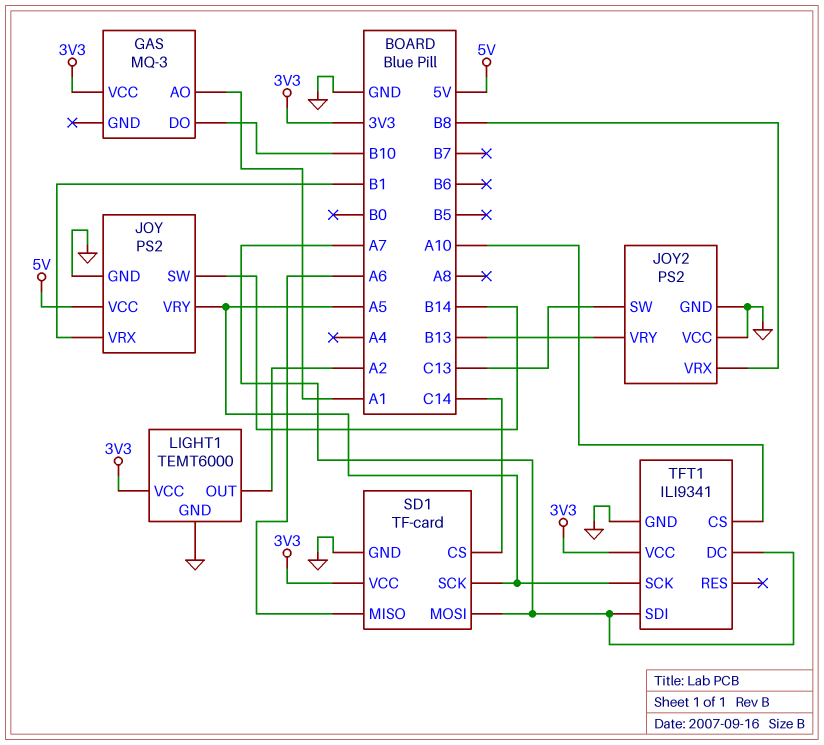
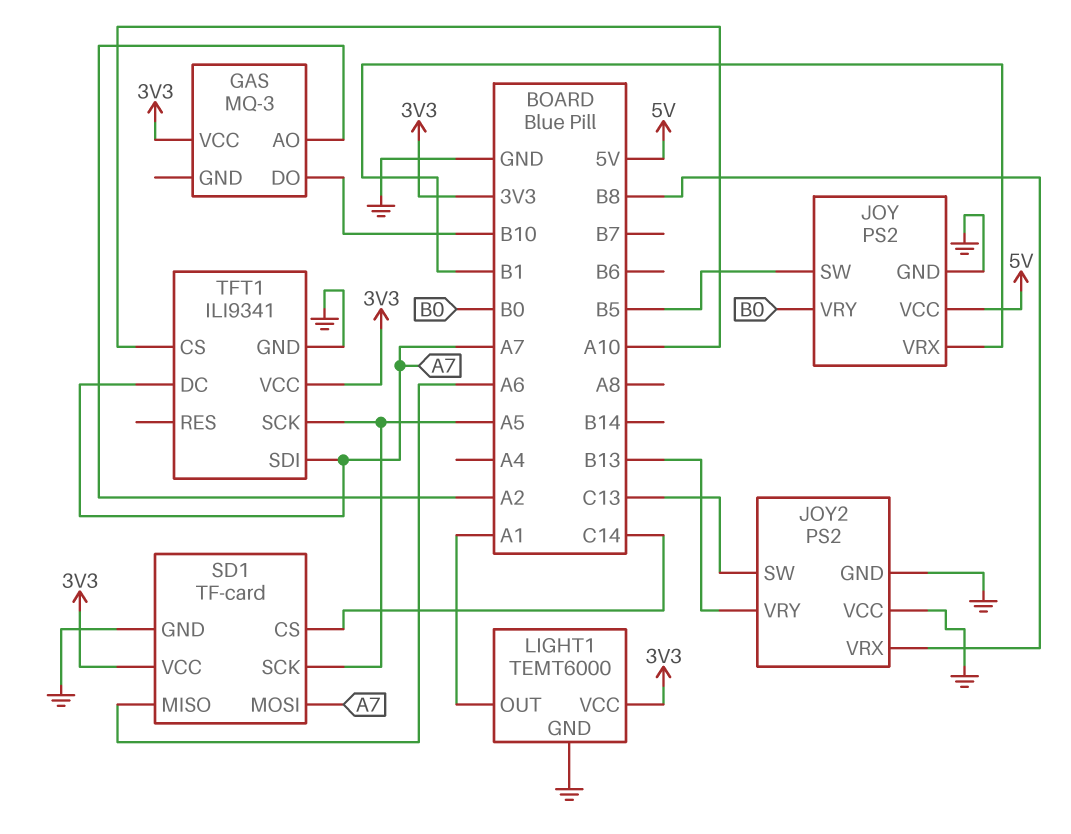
GAS pin AO: A1 -> A2
JOY pin SW: B14 -> B5
JOY pin VRY: A5 -> B0
LIGHT1 pin OUT: A2 -> A1

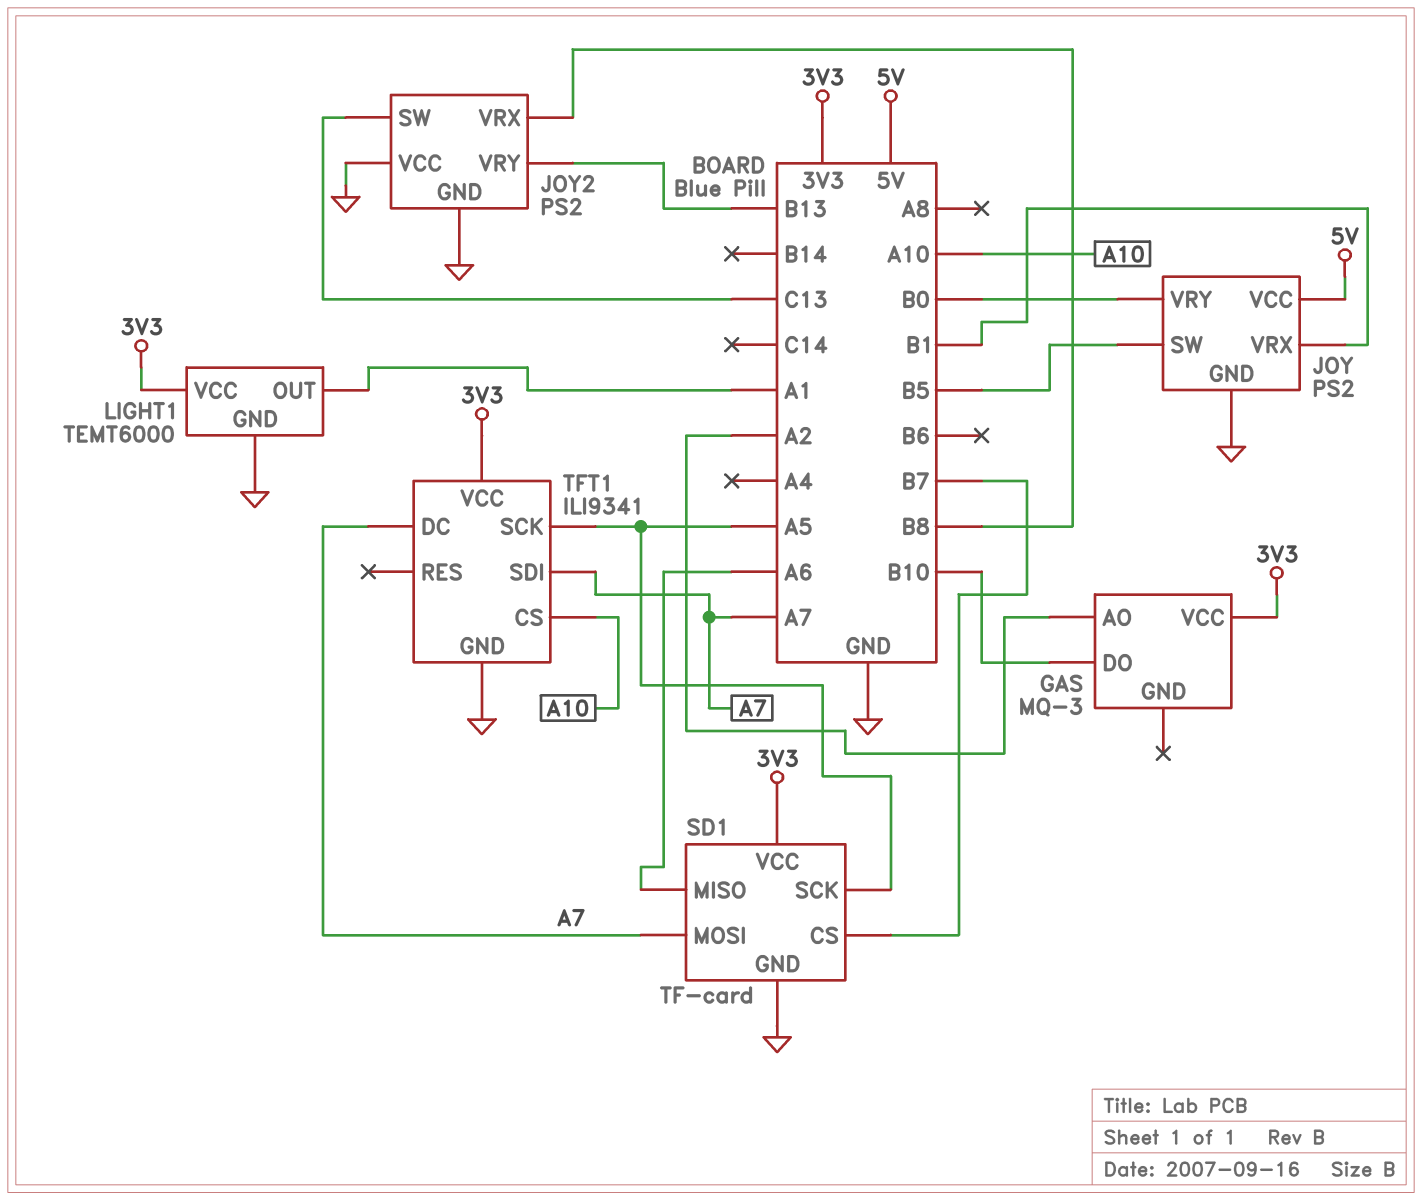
SD1 pin CS: C14 -> B7

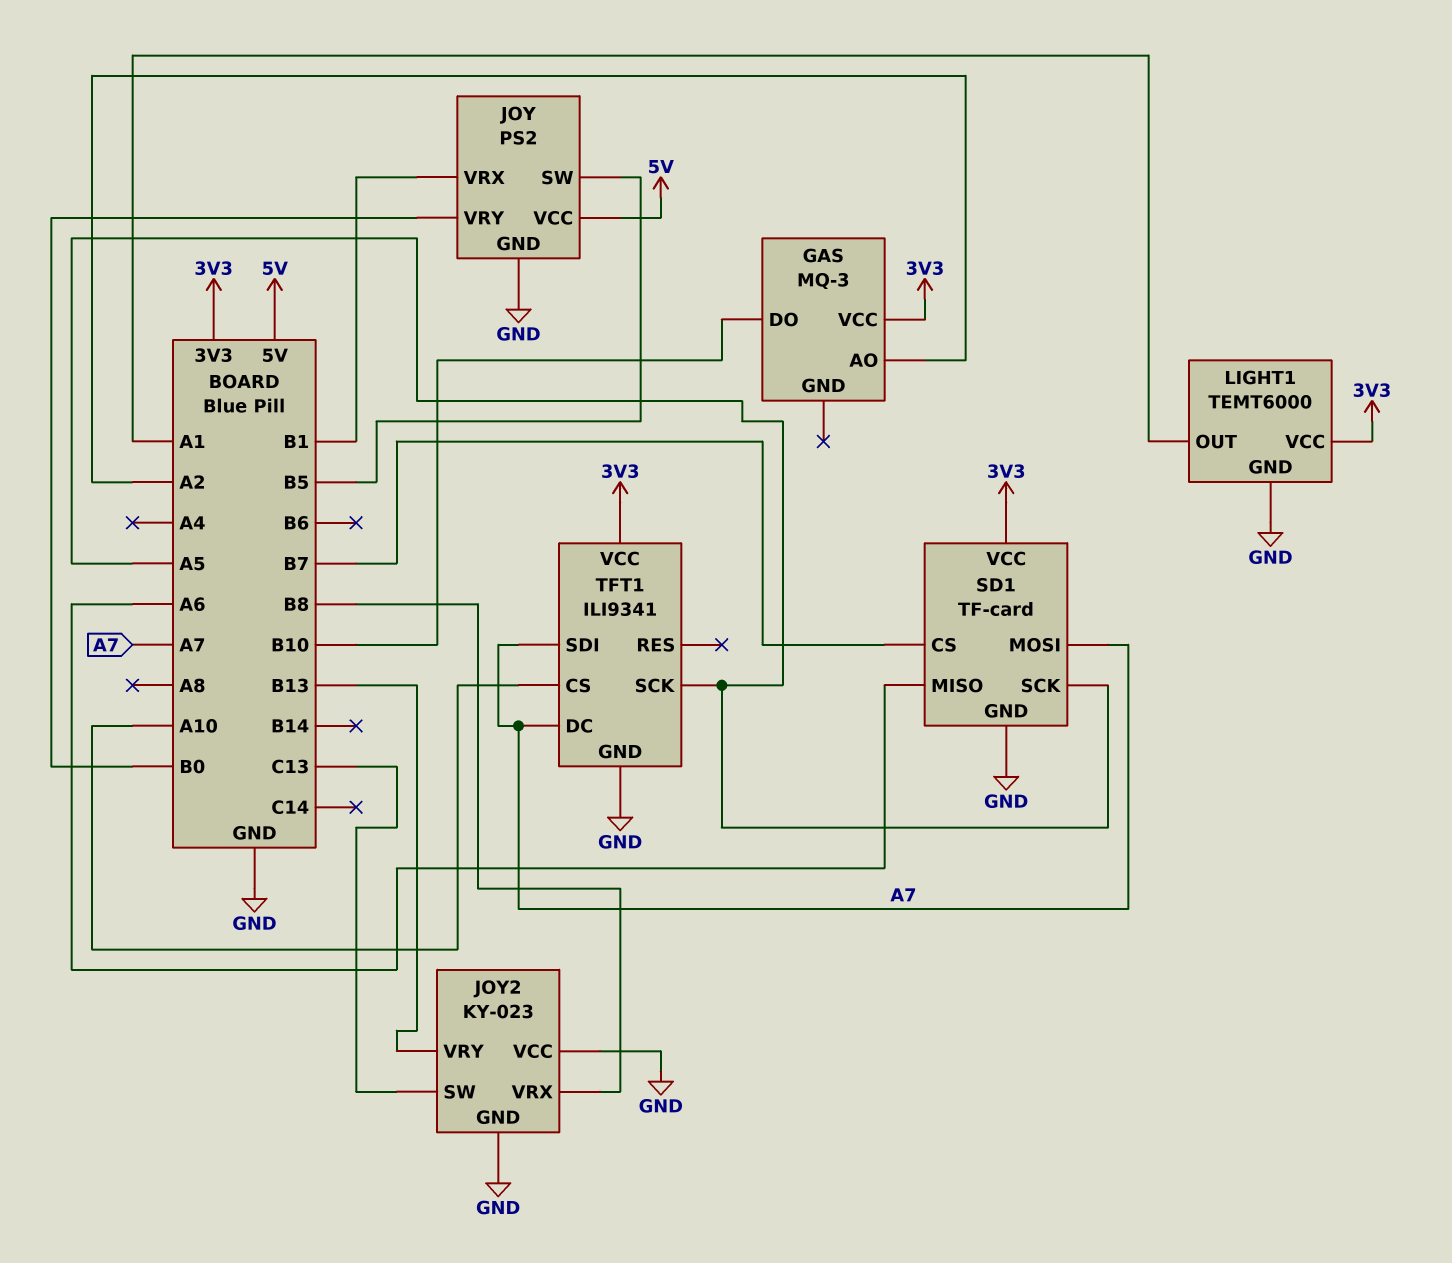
JOY2: PS2 -> KY-023

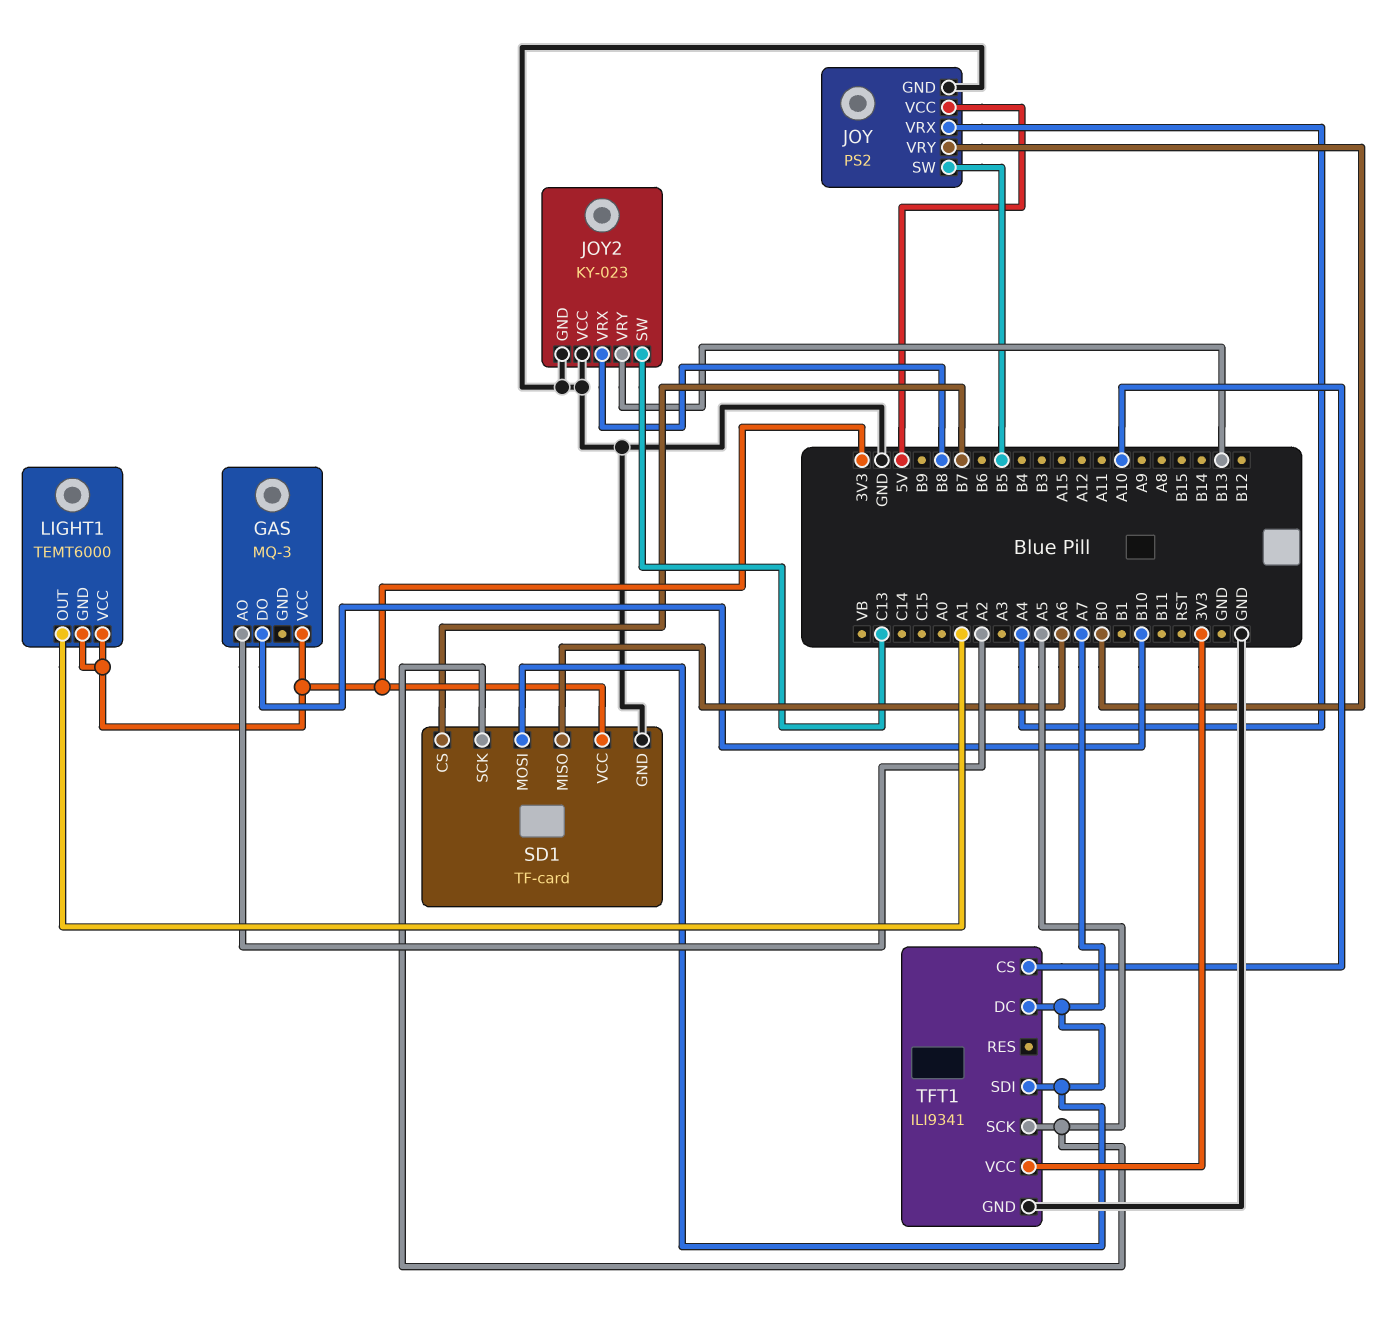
JOY pin VRX: B1 -> A4
LIGHT1 pin GND: GND -> 3V3

